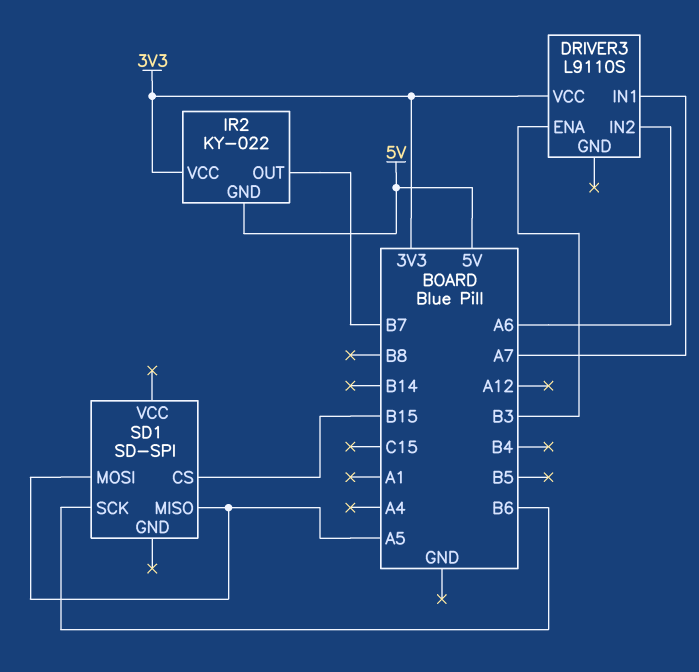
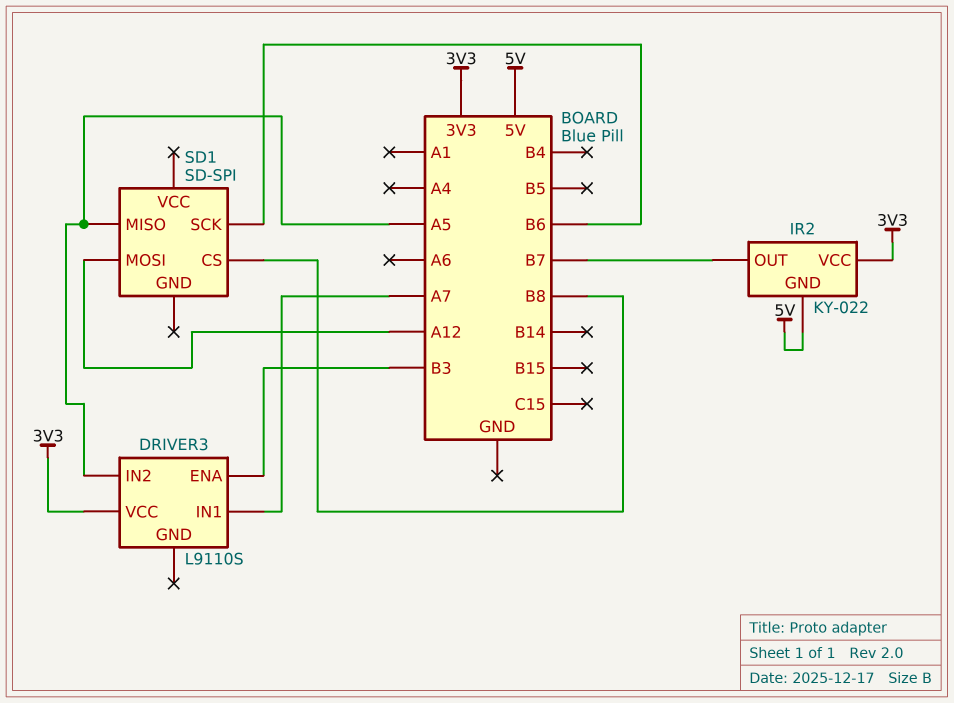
DRIVER3 pin IN2: A6 -> A5
SD1 pin CS: B15 -> B8
SD1 pin MOSI: A5 -> A12

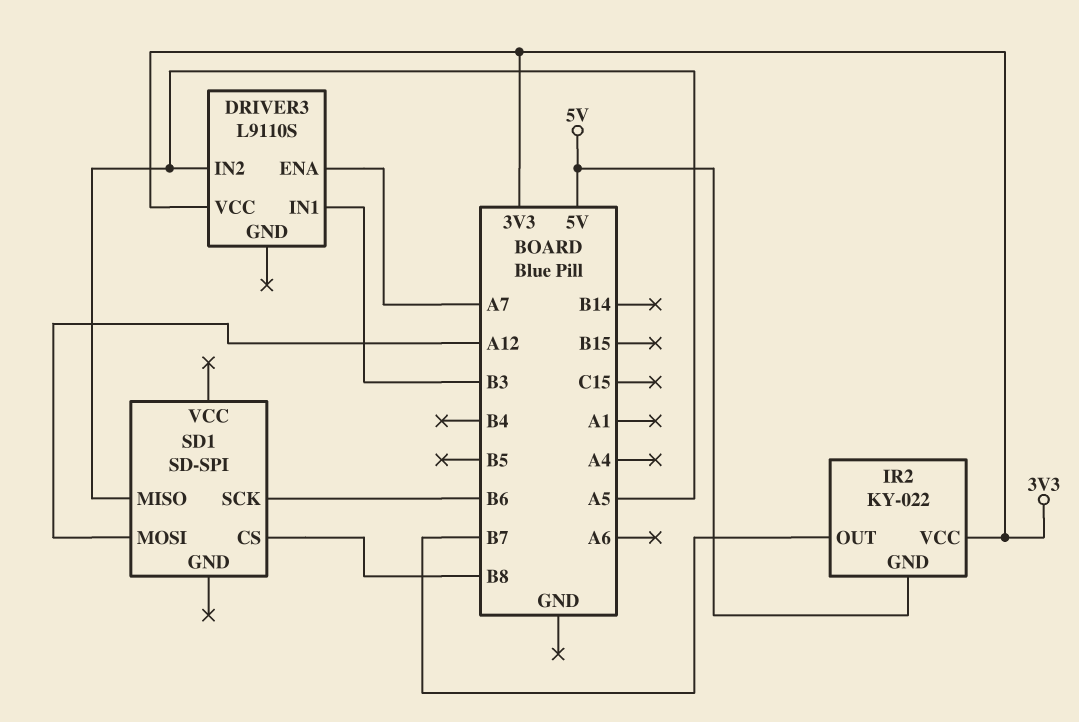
DRIVER3 pin ENA: B3 -> A7
DRIVER3 pin IN1: A7 -> B3

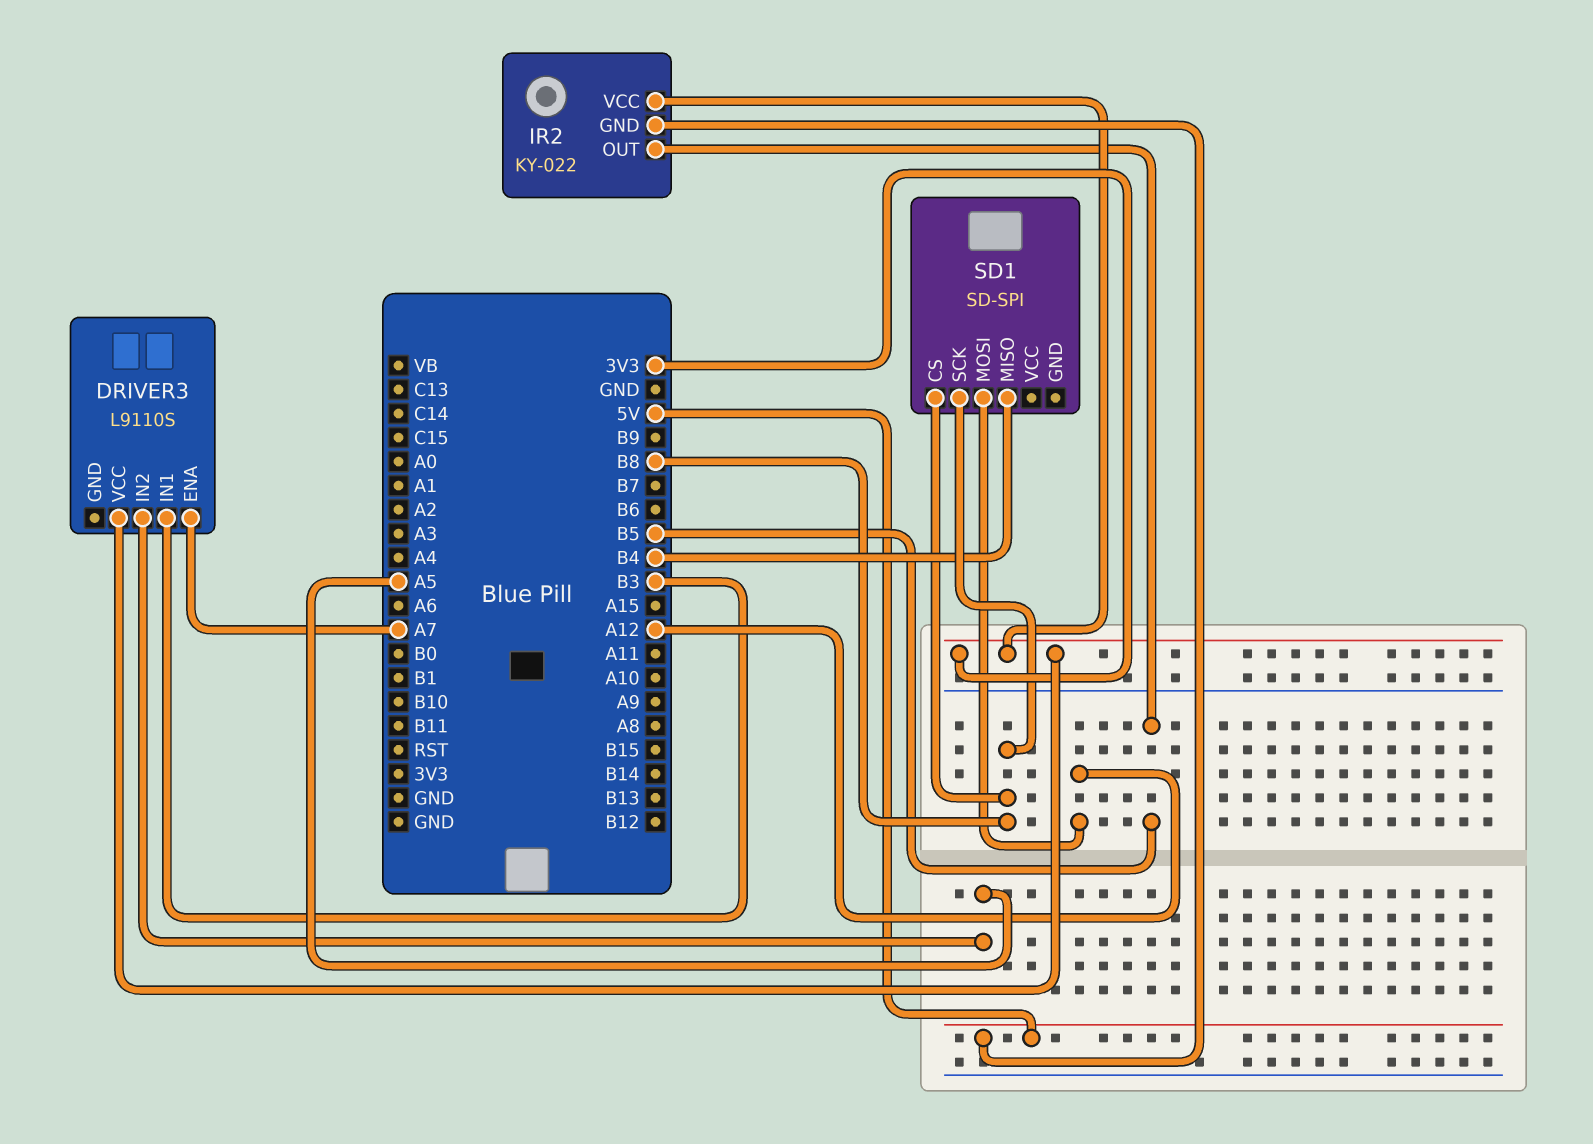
IR2 pin OUT: B7 -> B5
SD1 pin MISO: A5 -> B4
SD1 pin SCK: B6 -> B8

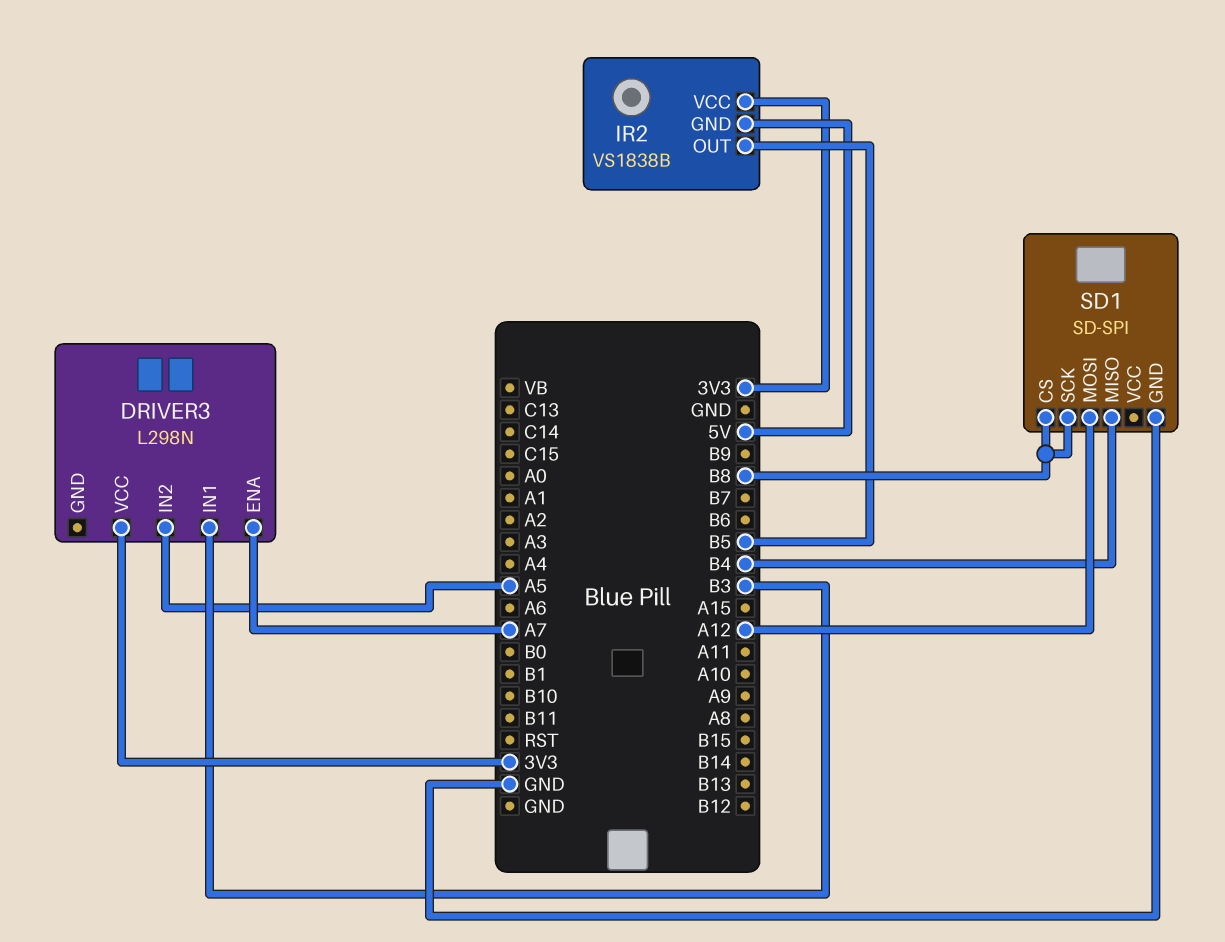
DRIVER3: L9110S -> L298N
IR2: KY-022 -> VS1838B
SD1 pin GND: none -> GND

